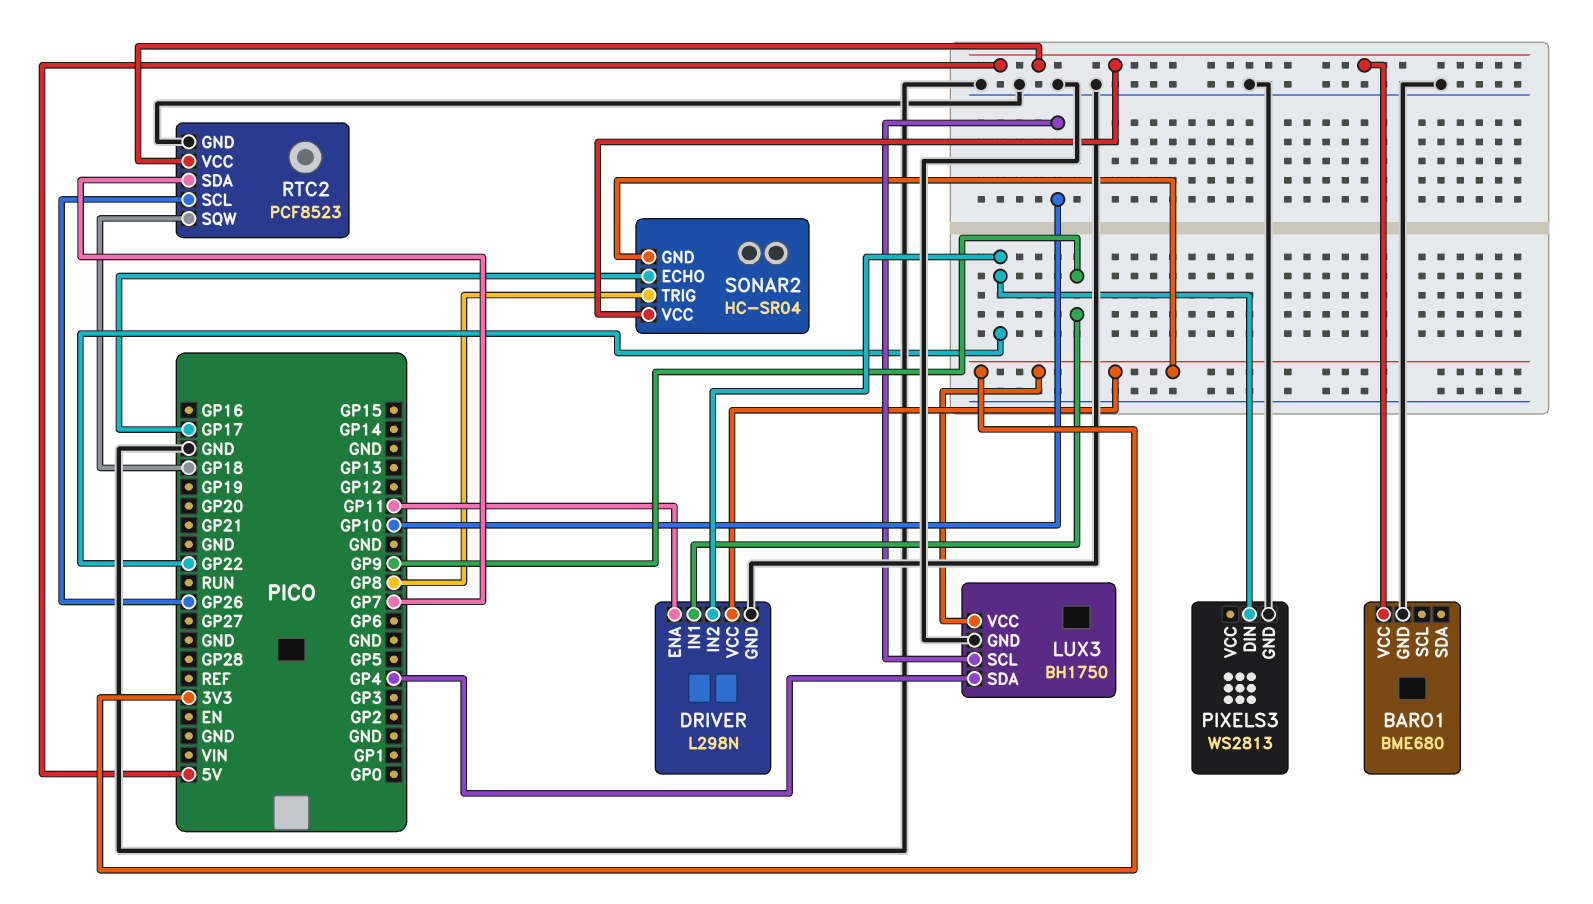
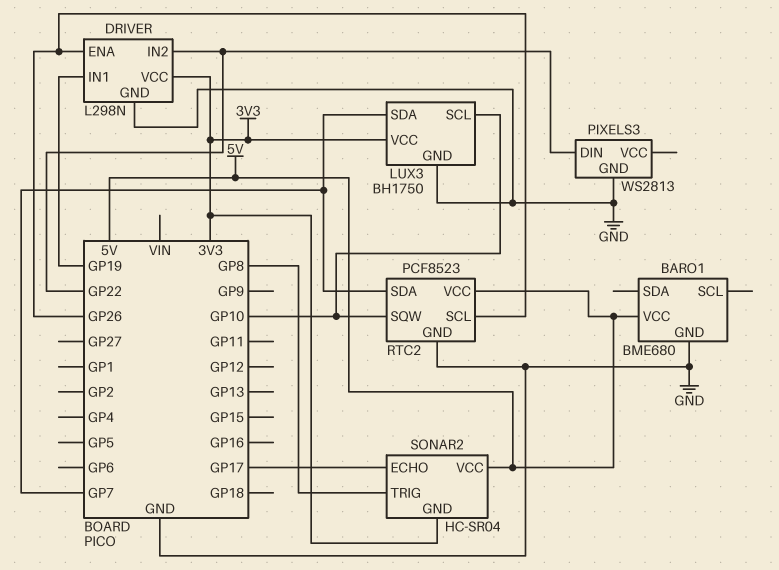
DRIVER pin ENA: GP11 -> GP26
DRIVER pin IN1: GP9 -> GP19
LUX3 pin SDA: GP4 -> GP7
RTC2 pin SQW: GP18 -> GP10

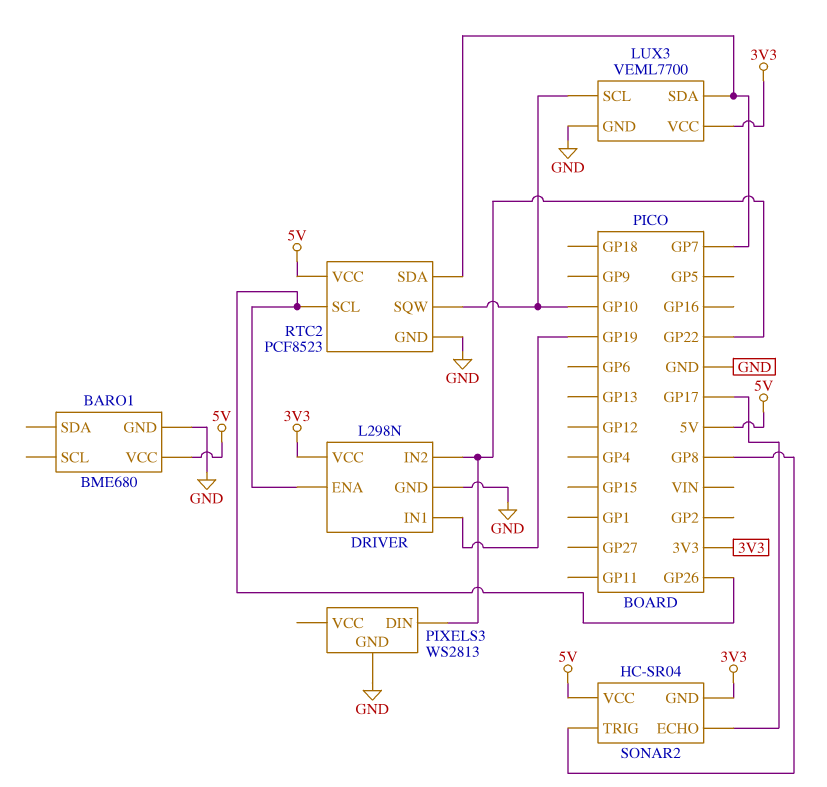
LUX3: BH1750 -> VEML7700

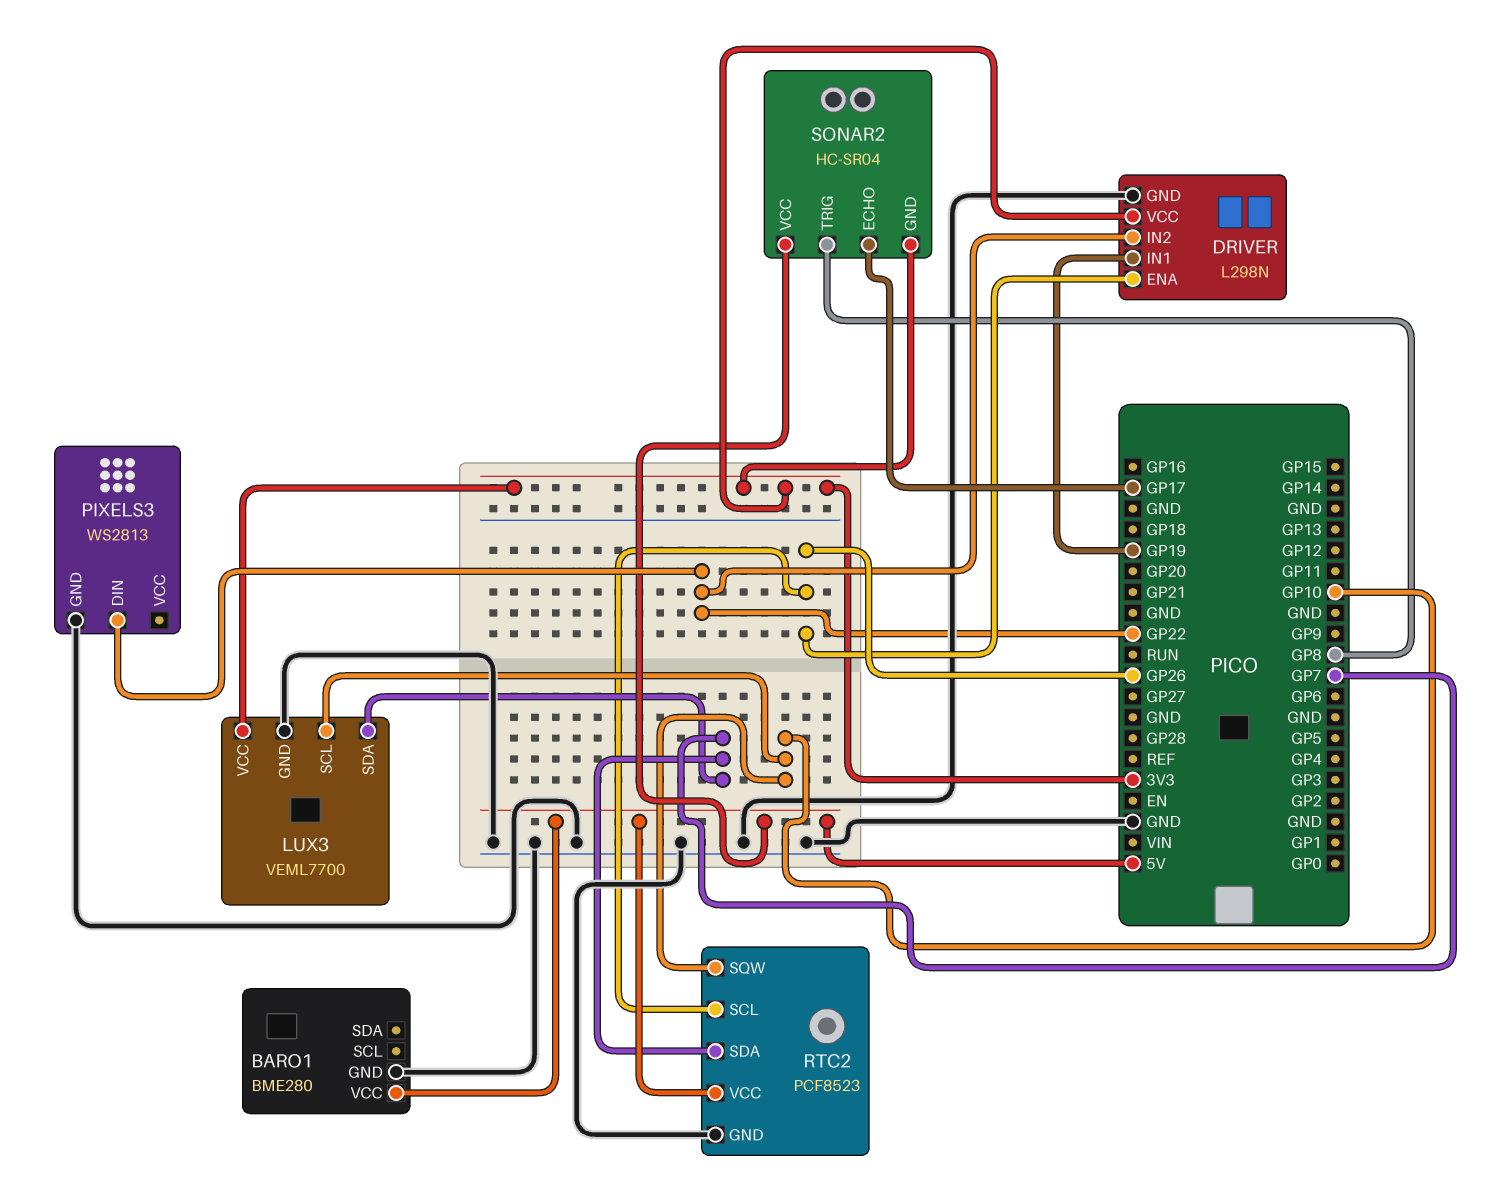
BARO1: BME680 -> BME280

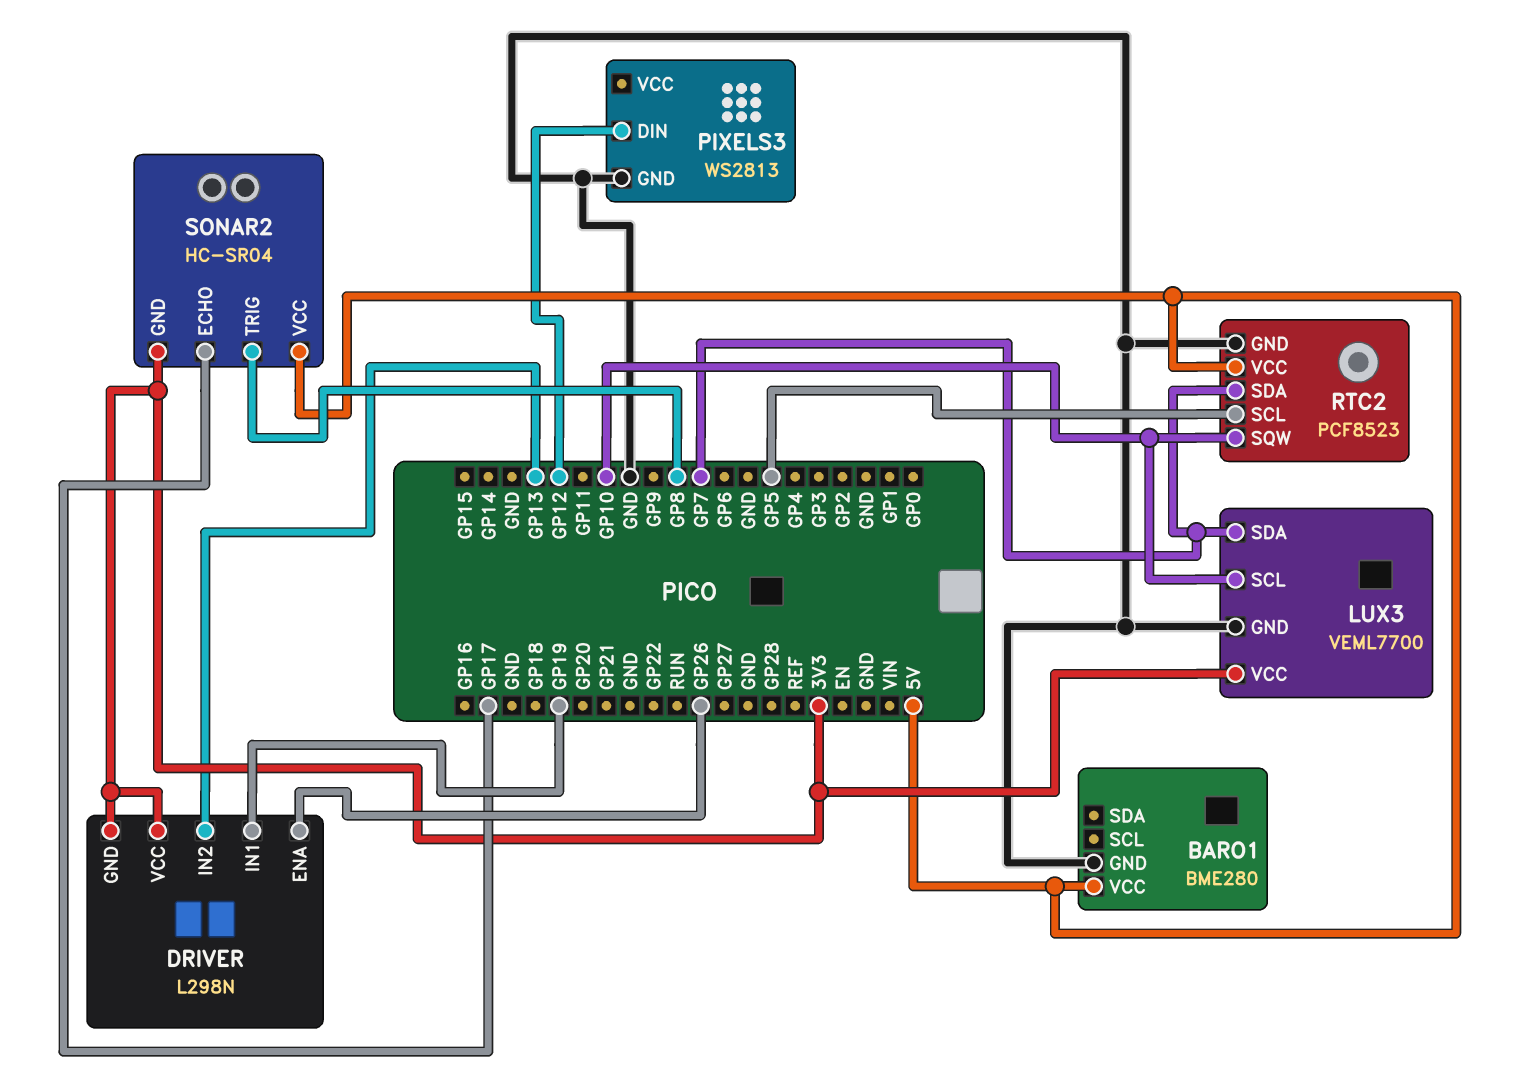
DRIVER pin GND: GND -> 3V3
DRIVER pin IN2: GP22 -> GP13
PIXELS3 pin DIN: GP22 -> GP12
RTC2 pin SCL: GP26 -> GP5

